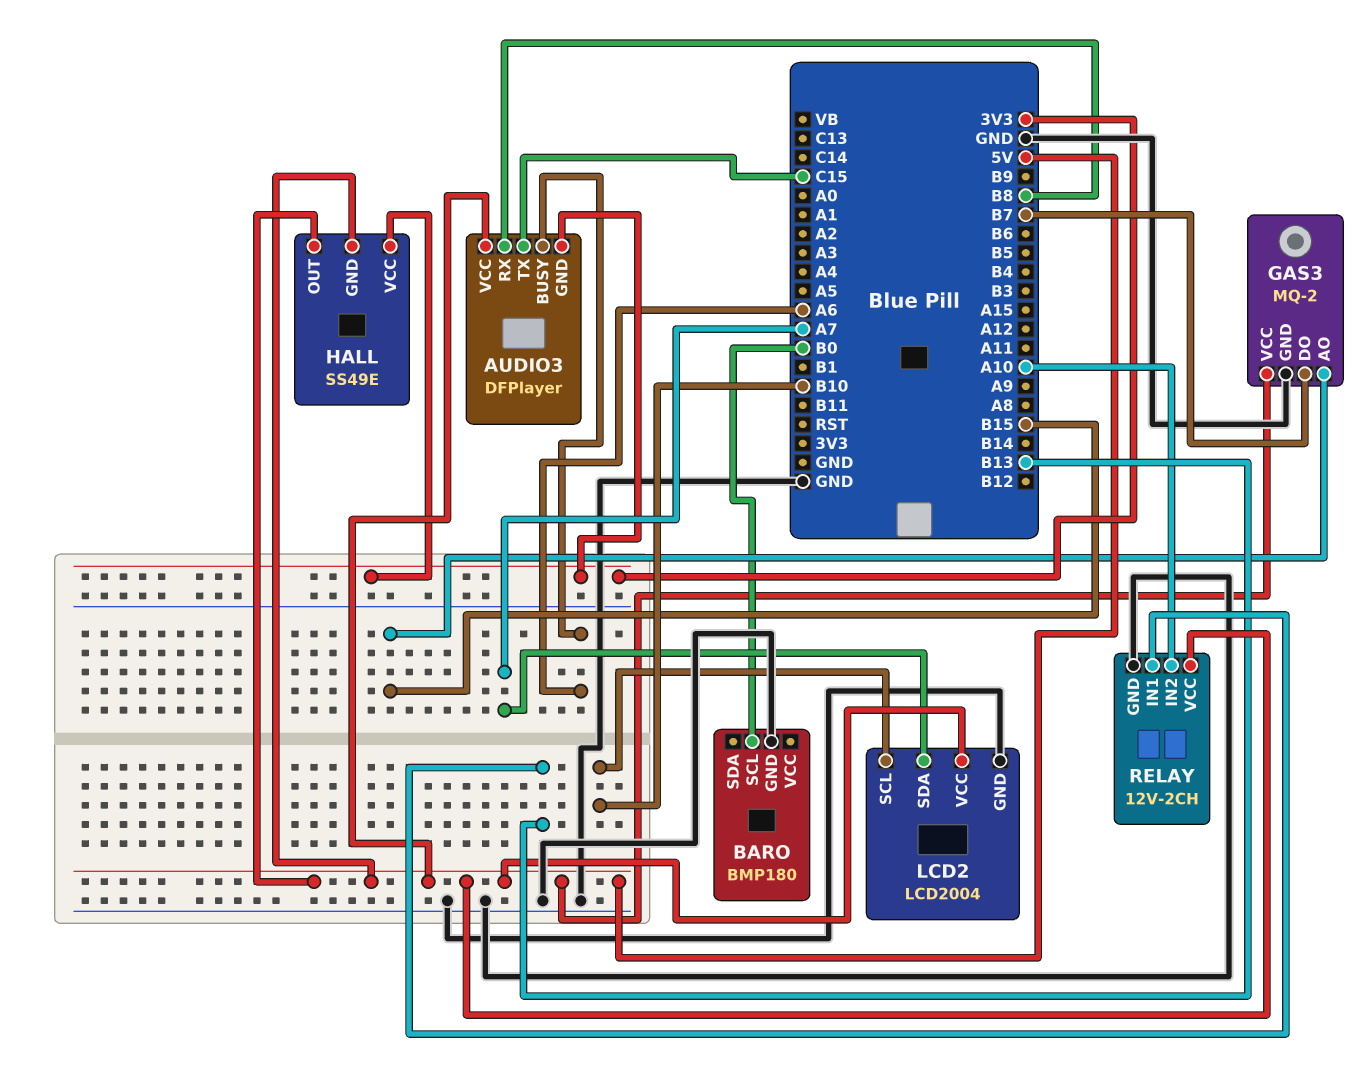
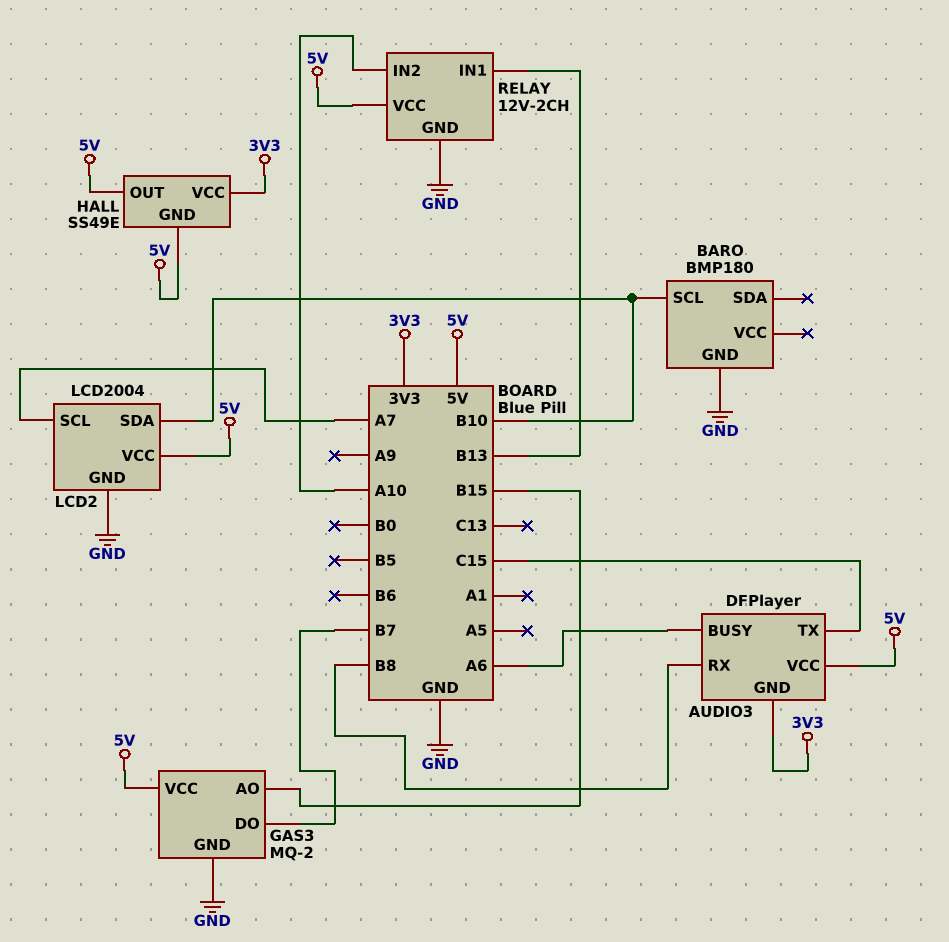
BARO pin SCL: B0 -> B10
LCD2 pin SCL: B10 -> A7
LCD2 pin SDA: A7 -> B10

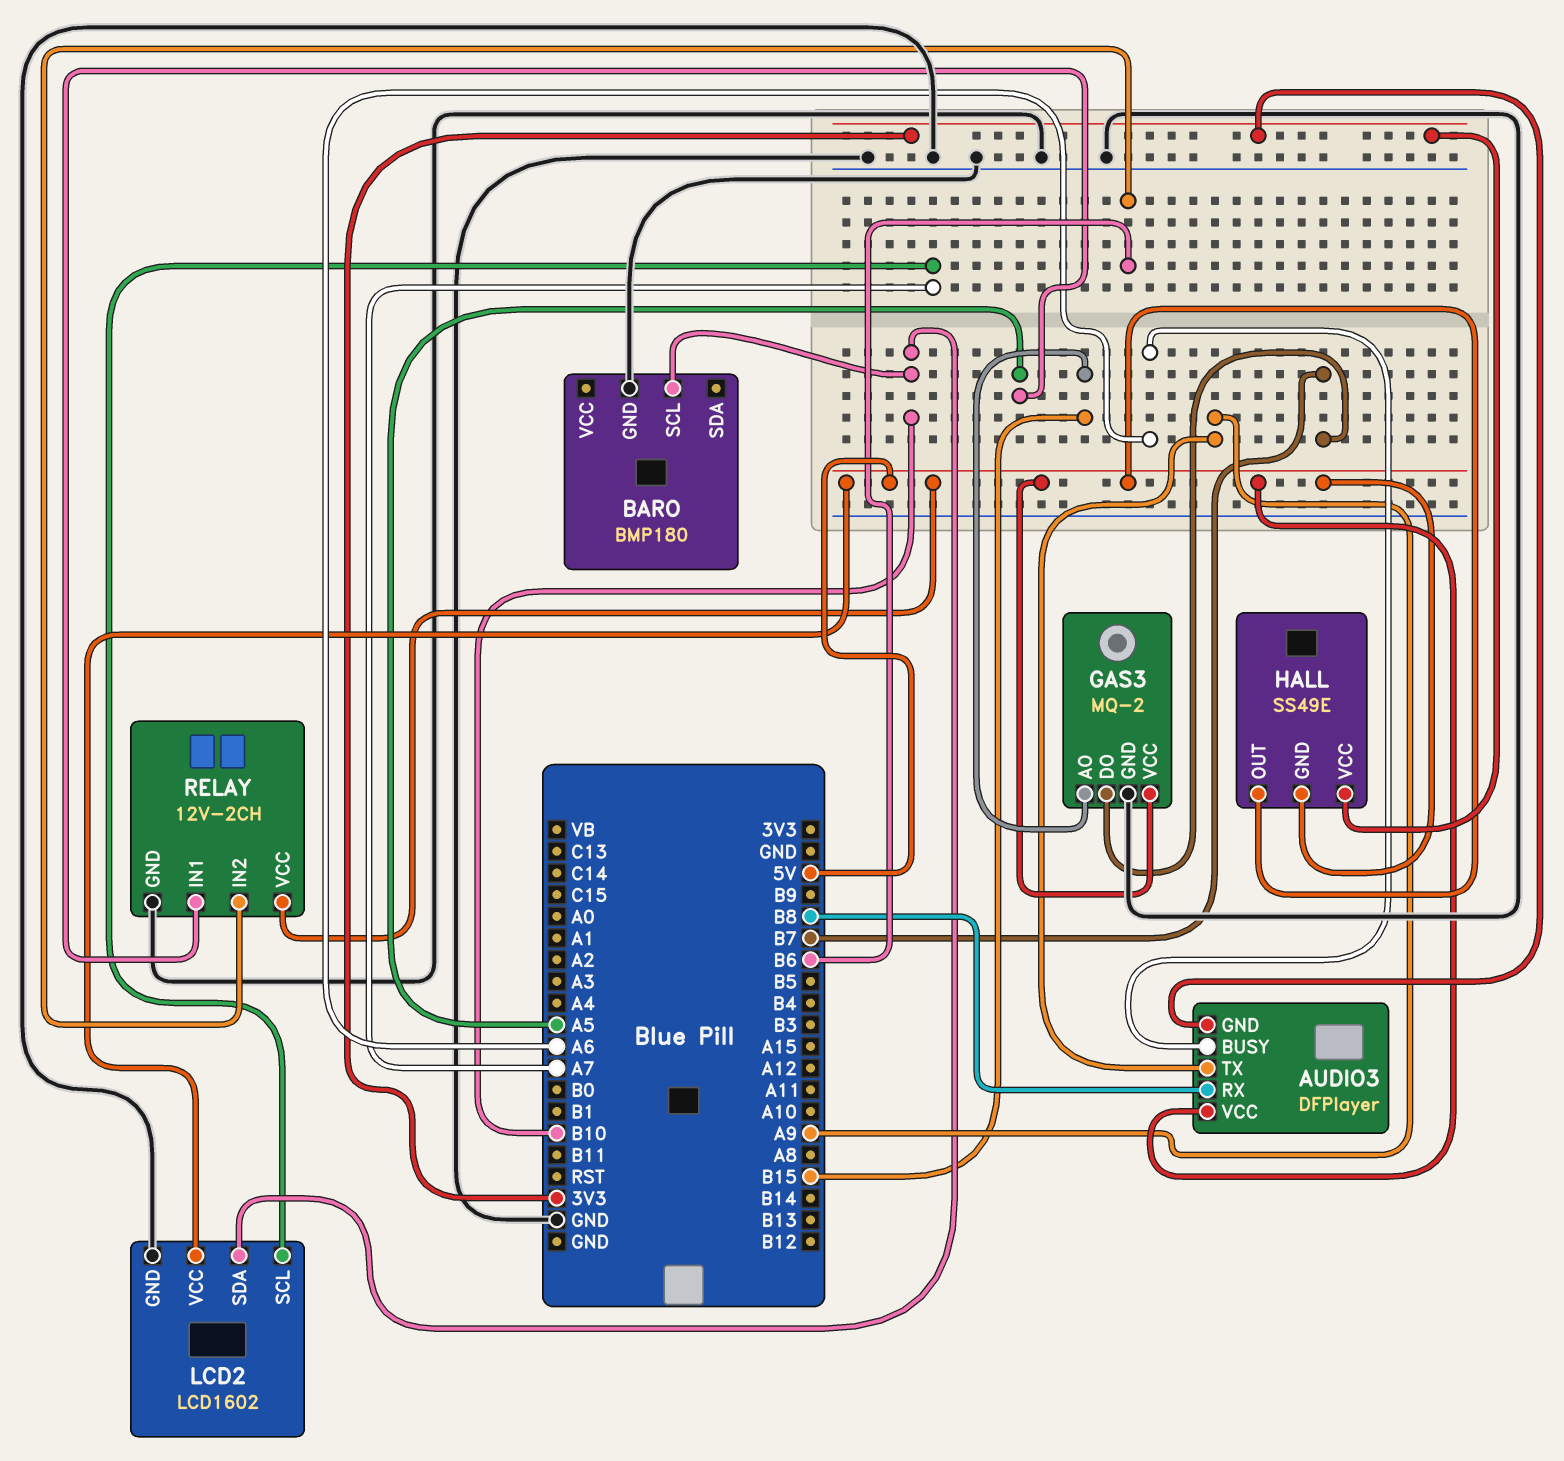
AUDIO3 pin TX: C15 -> A9
LCD2: LCD2004 -> LCD1602
RELAY pin IN1: B13 -> A5
RELAY pin IN2: A10 -> B6

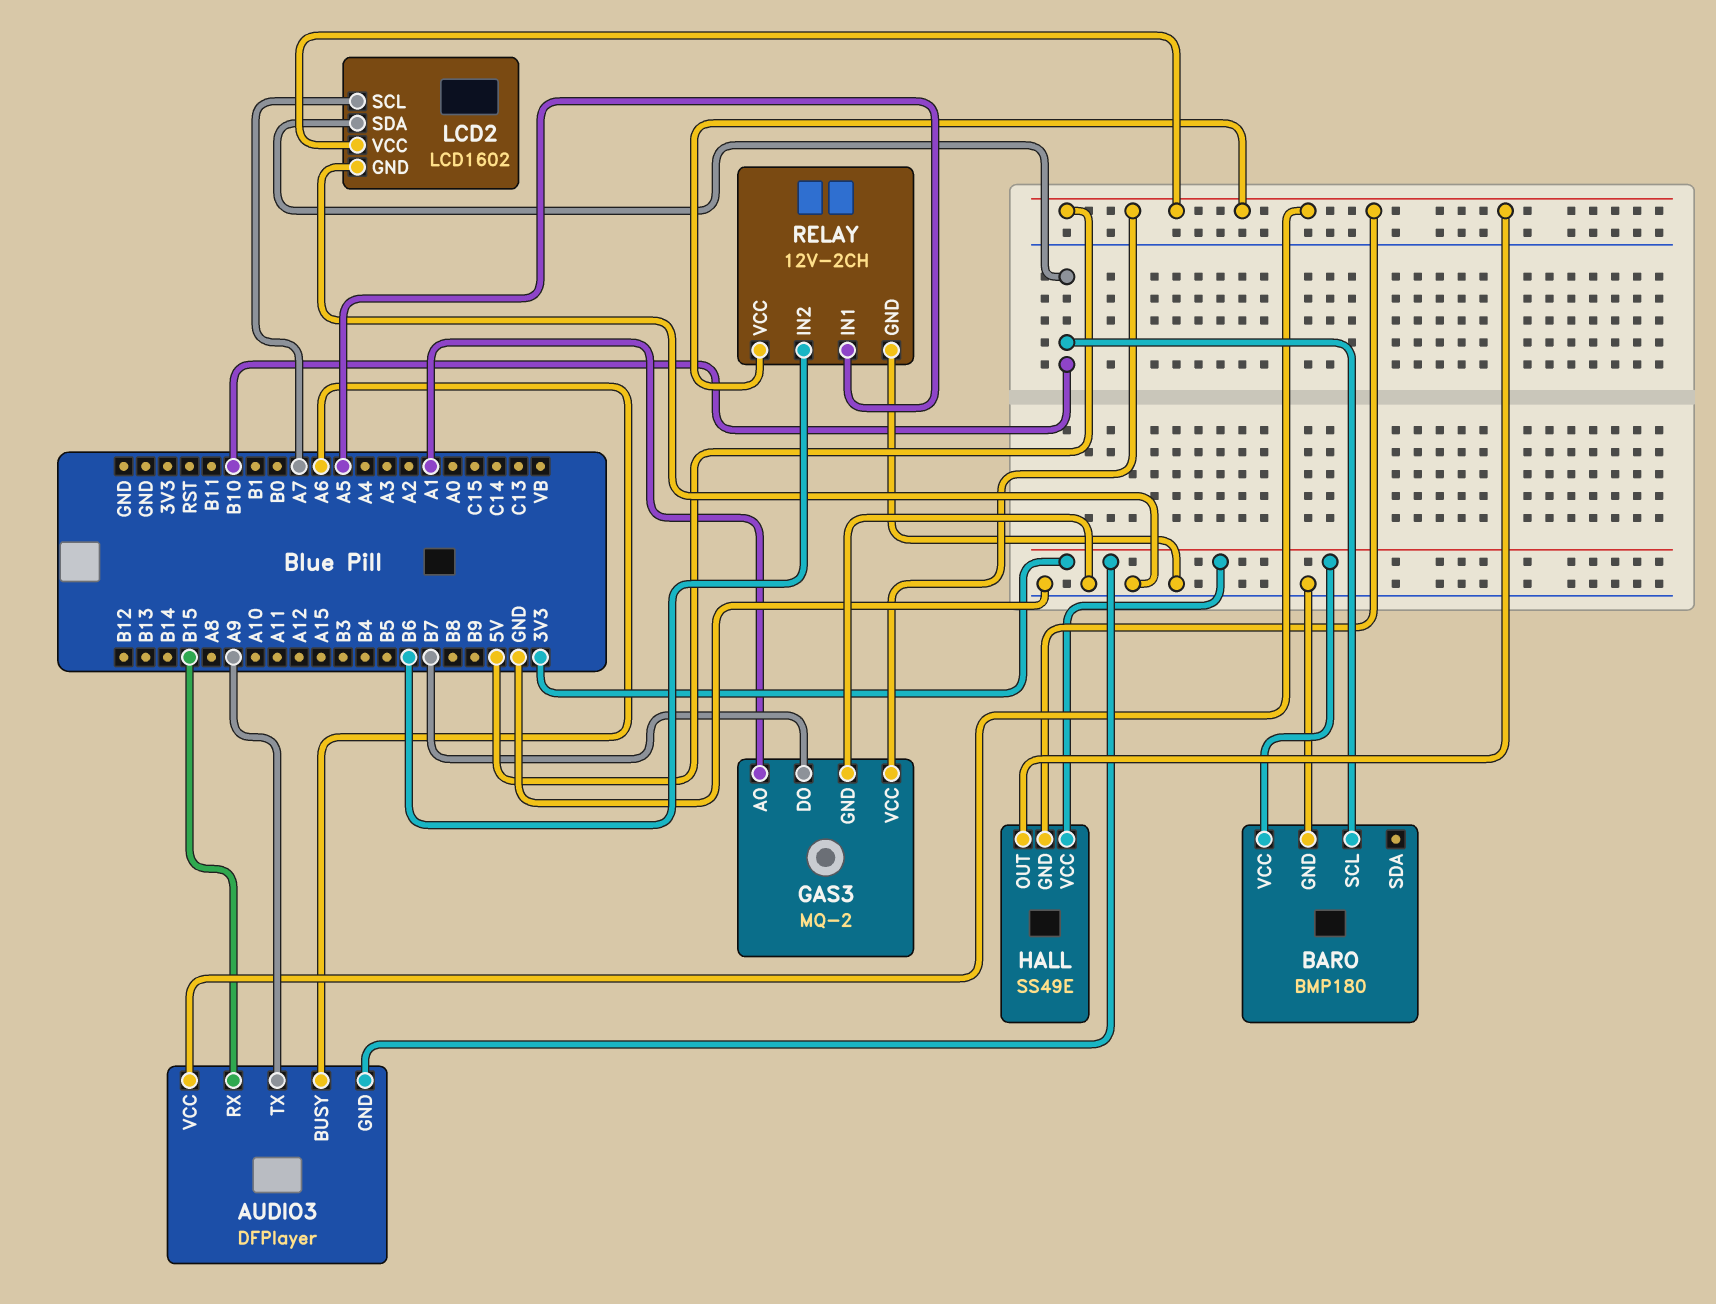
AUDIO3 pin RX: B8 -> B15
BARO pin VCC: none -> 3V3
GAS3 pin AO: B15 -> A1

